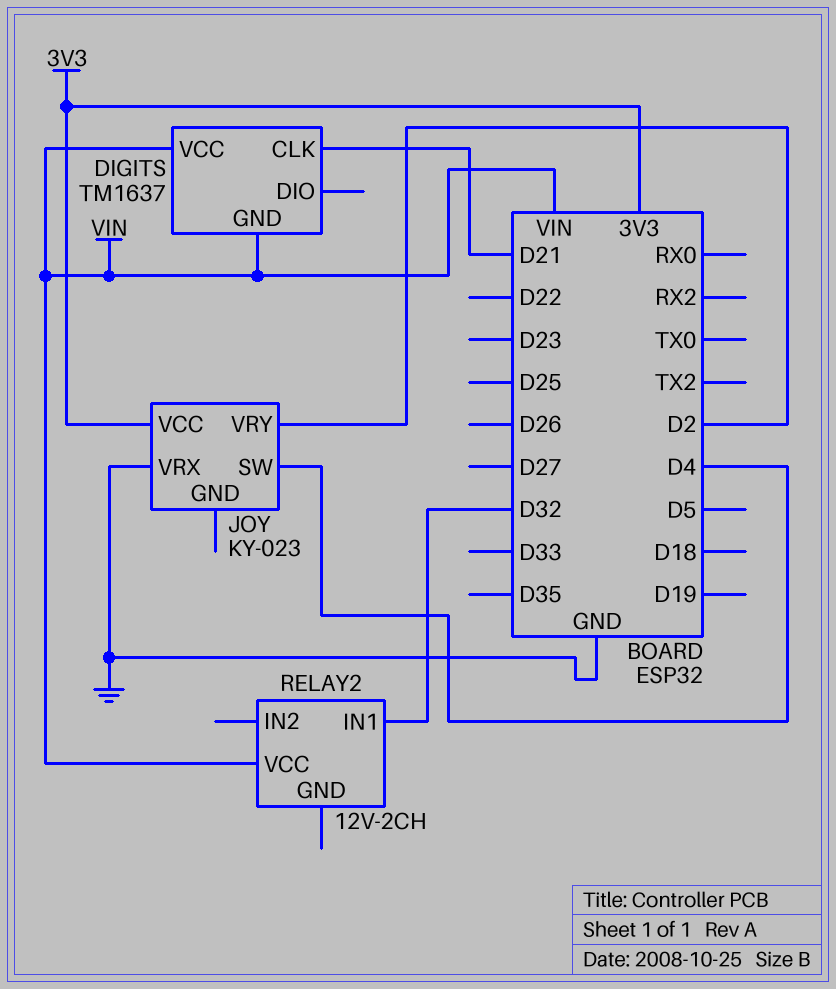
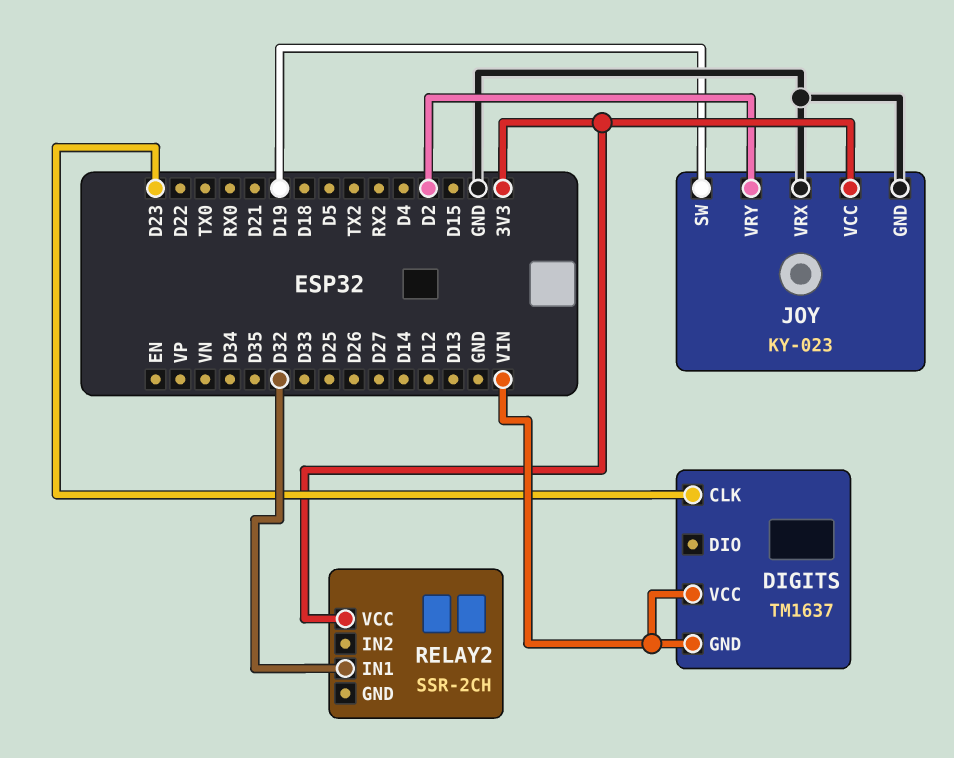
DIGITS pin CLK: D21 -> D23
JOY pin GND: none -> GND
JOY pin SW: D4 -> D19
RELAY2: 12V-2CH -> SSR-2CH
RELAY2 pin VCC: VIN -> 3V3

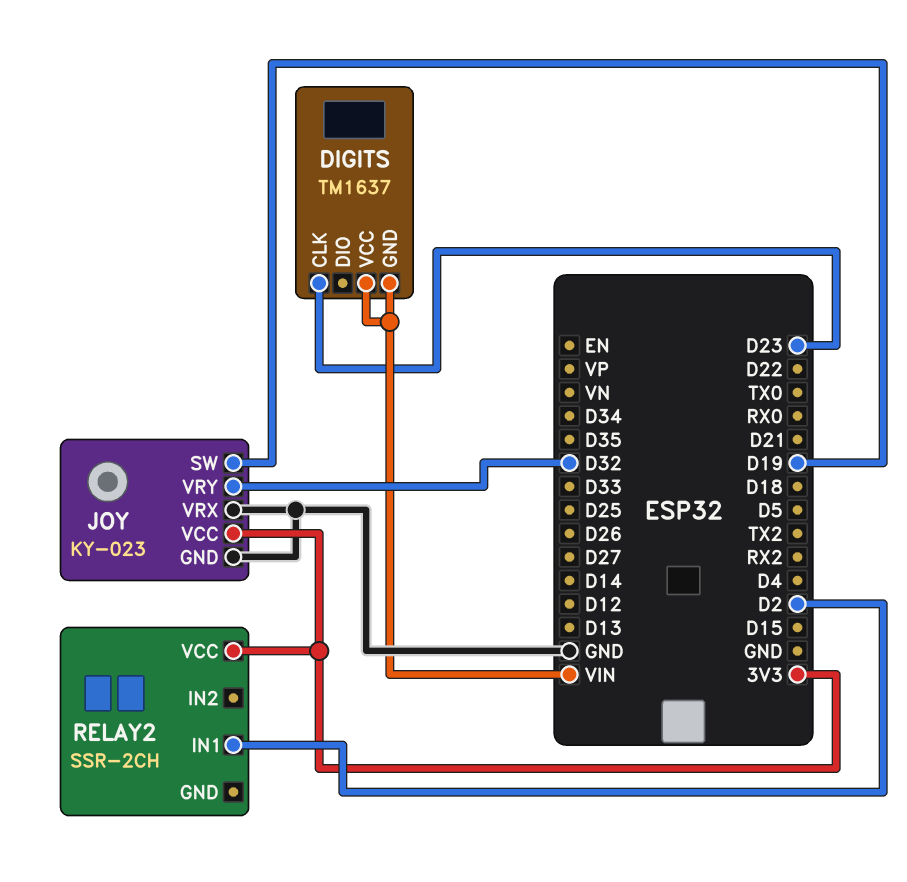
JOY pin VRY: D2 -> D32
RELAY2 pin IN1: D32 -> D2

